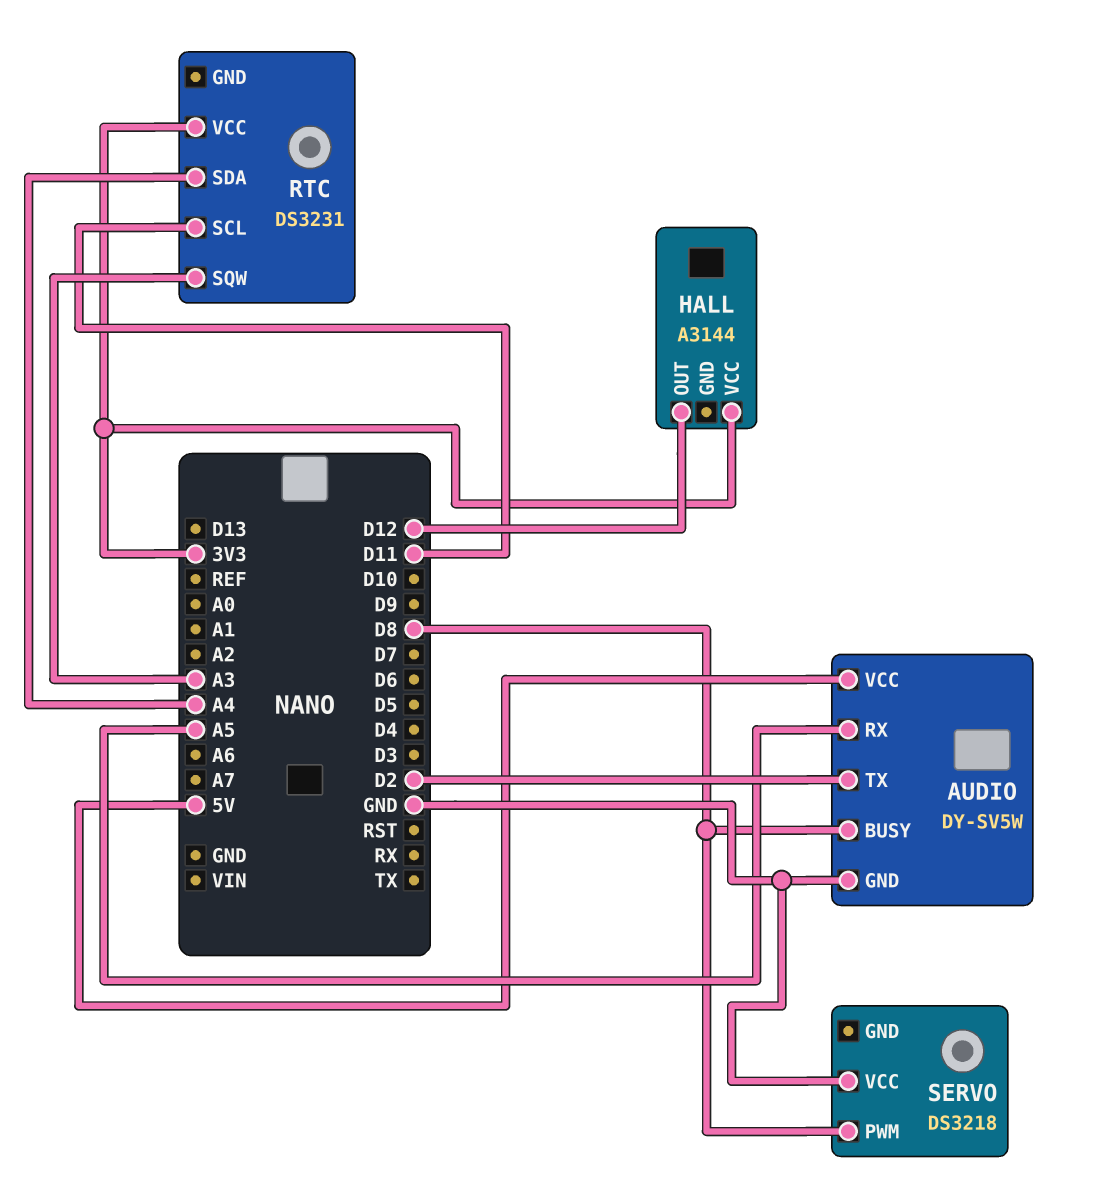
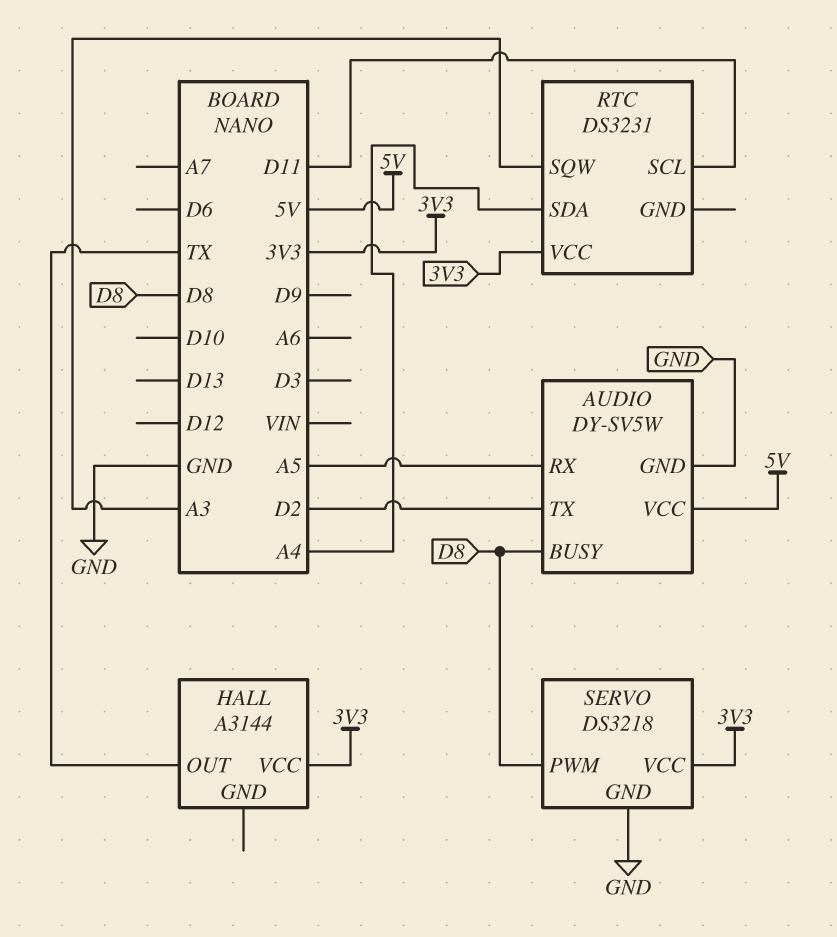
HALL pin OUT: D12 -> TX
SERVO pin GND: none -> GND
SERVO pin VCC: GND -> 3V3

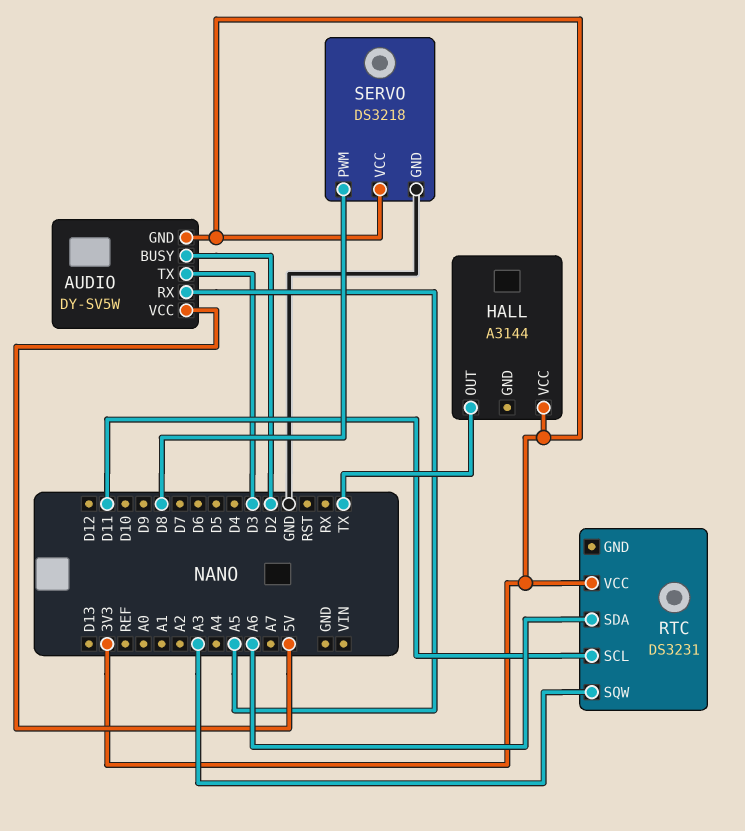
AUDIO pin BUSY: D8 -> D2
AUDIO pin GND: GND -> 3V3
AUDIO pin TX: D2 -> D3
RTC pin SDA: A4 -> A6

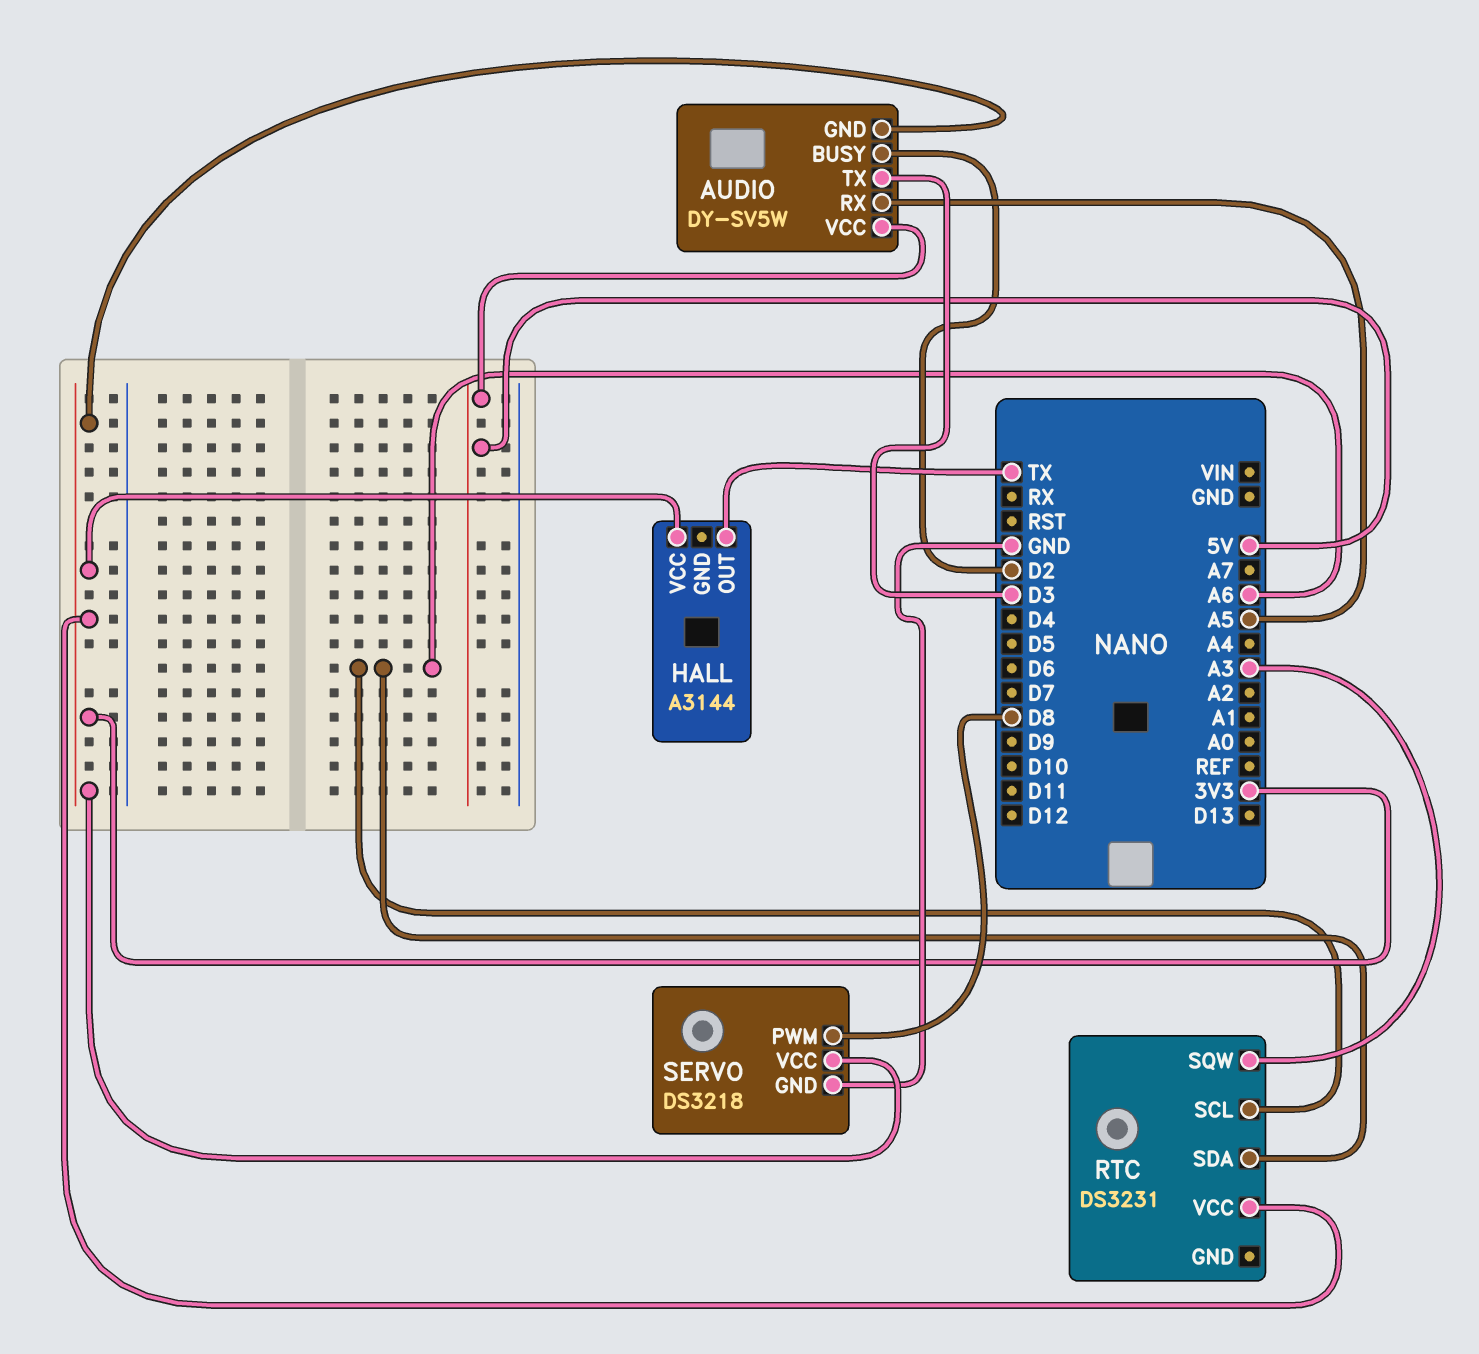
RTC pin SCL: D11 -> A6

